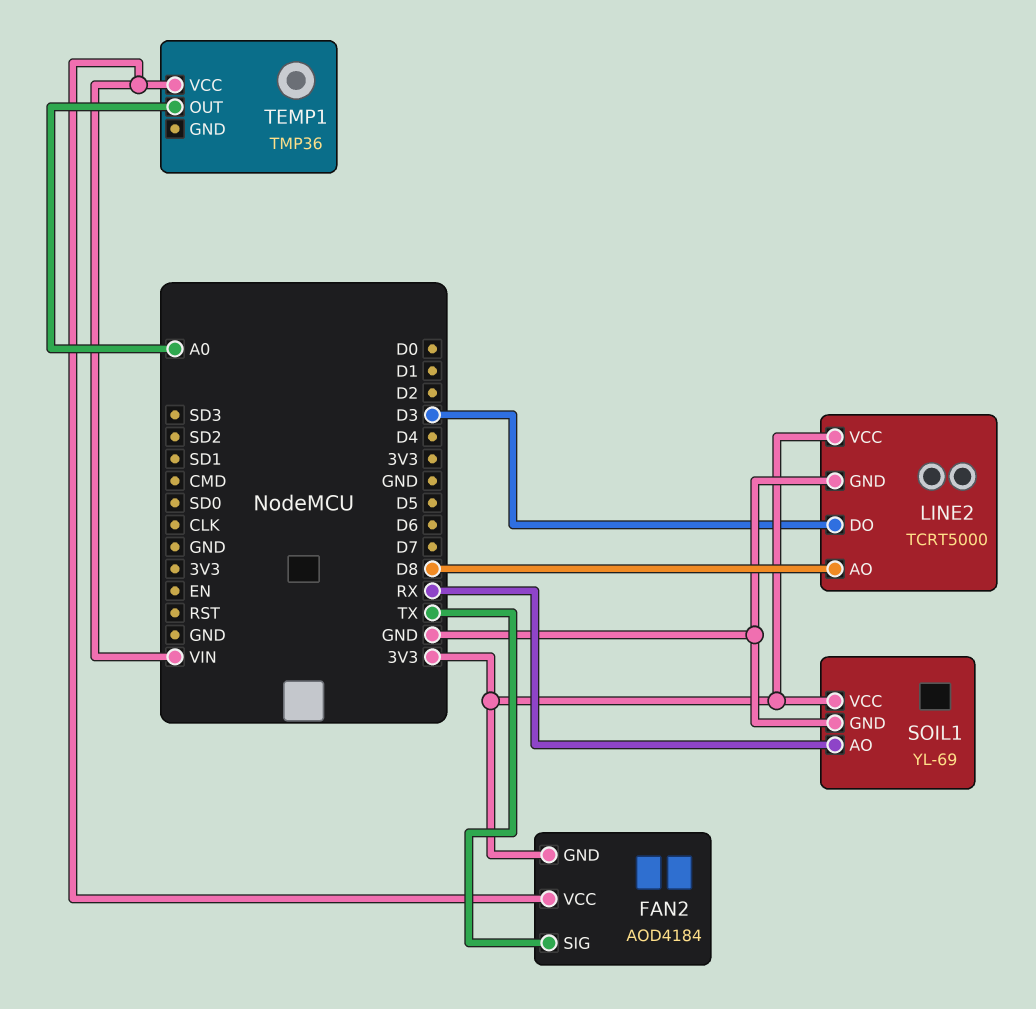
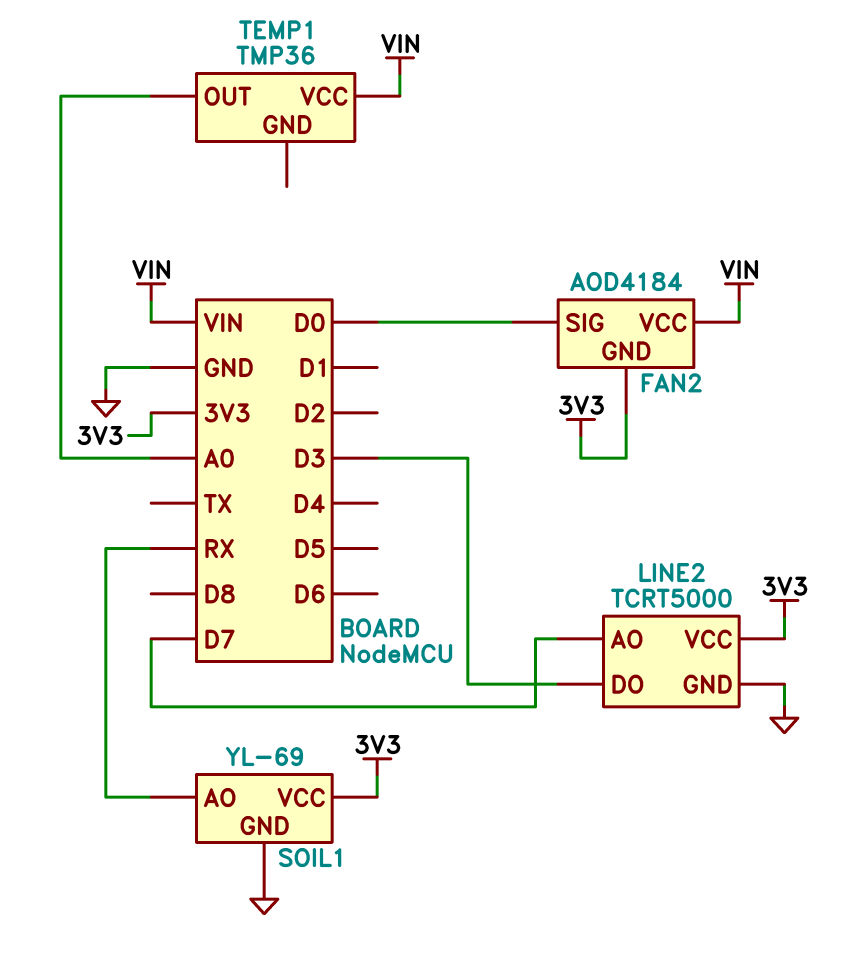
FAN2 pin SIG: TX -> D0
LINE2 pin AO: D8 -> D7

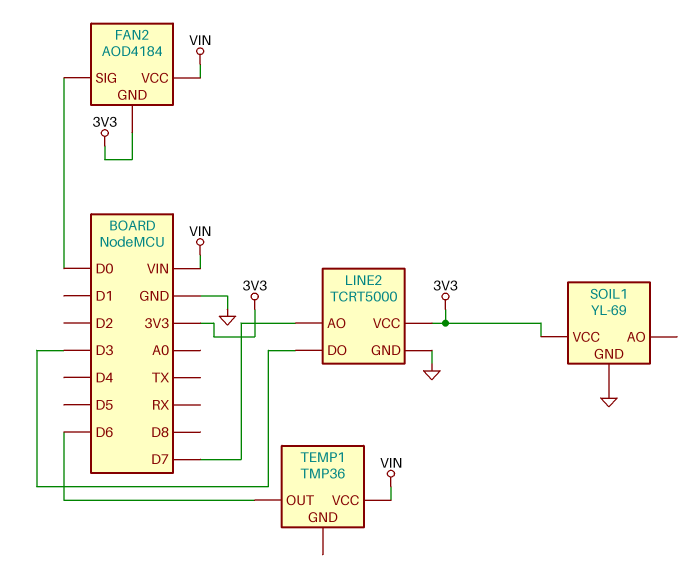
SOIL1 pin AO: RX -> none
TEMP1 pin OUT: A0 -> D6

